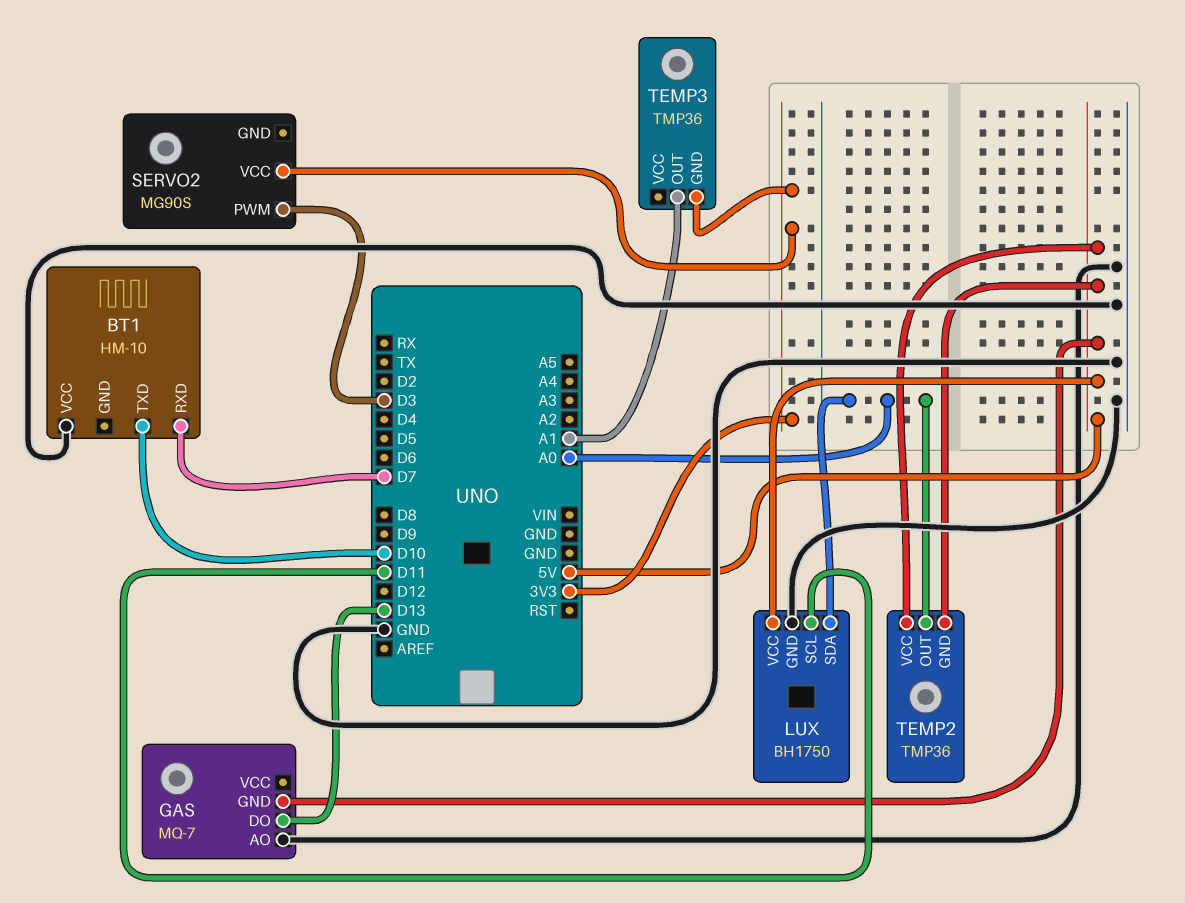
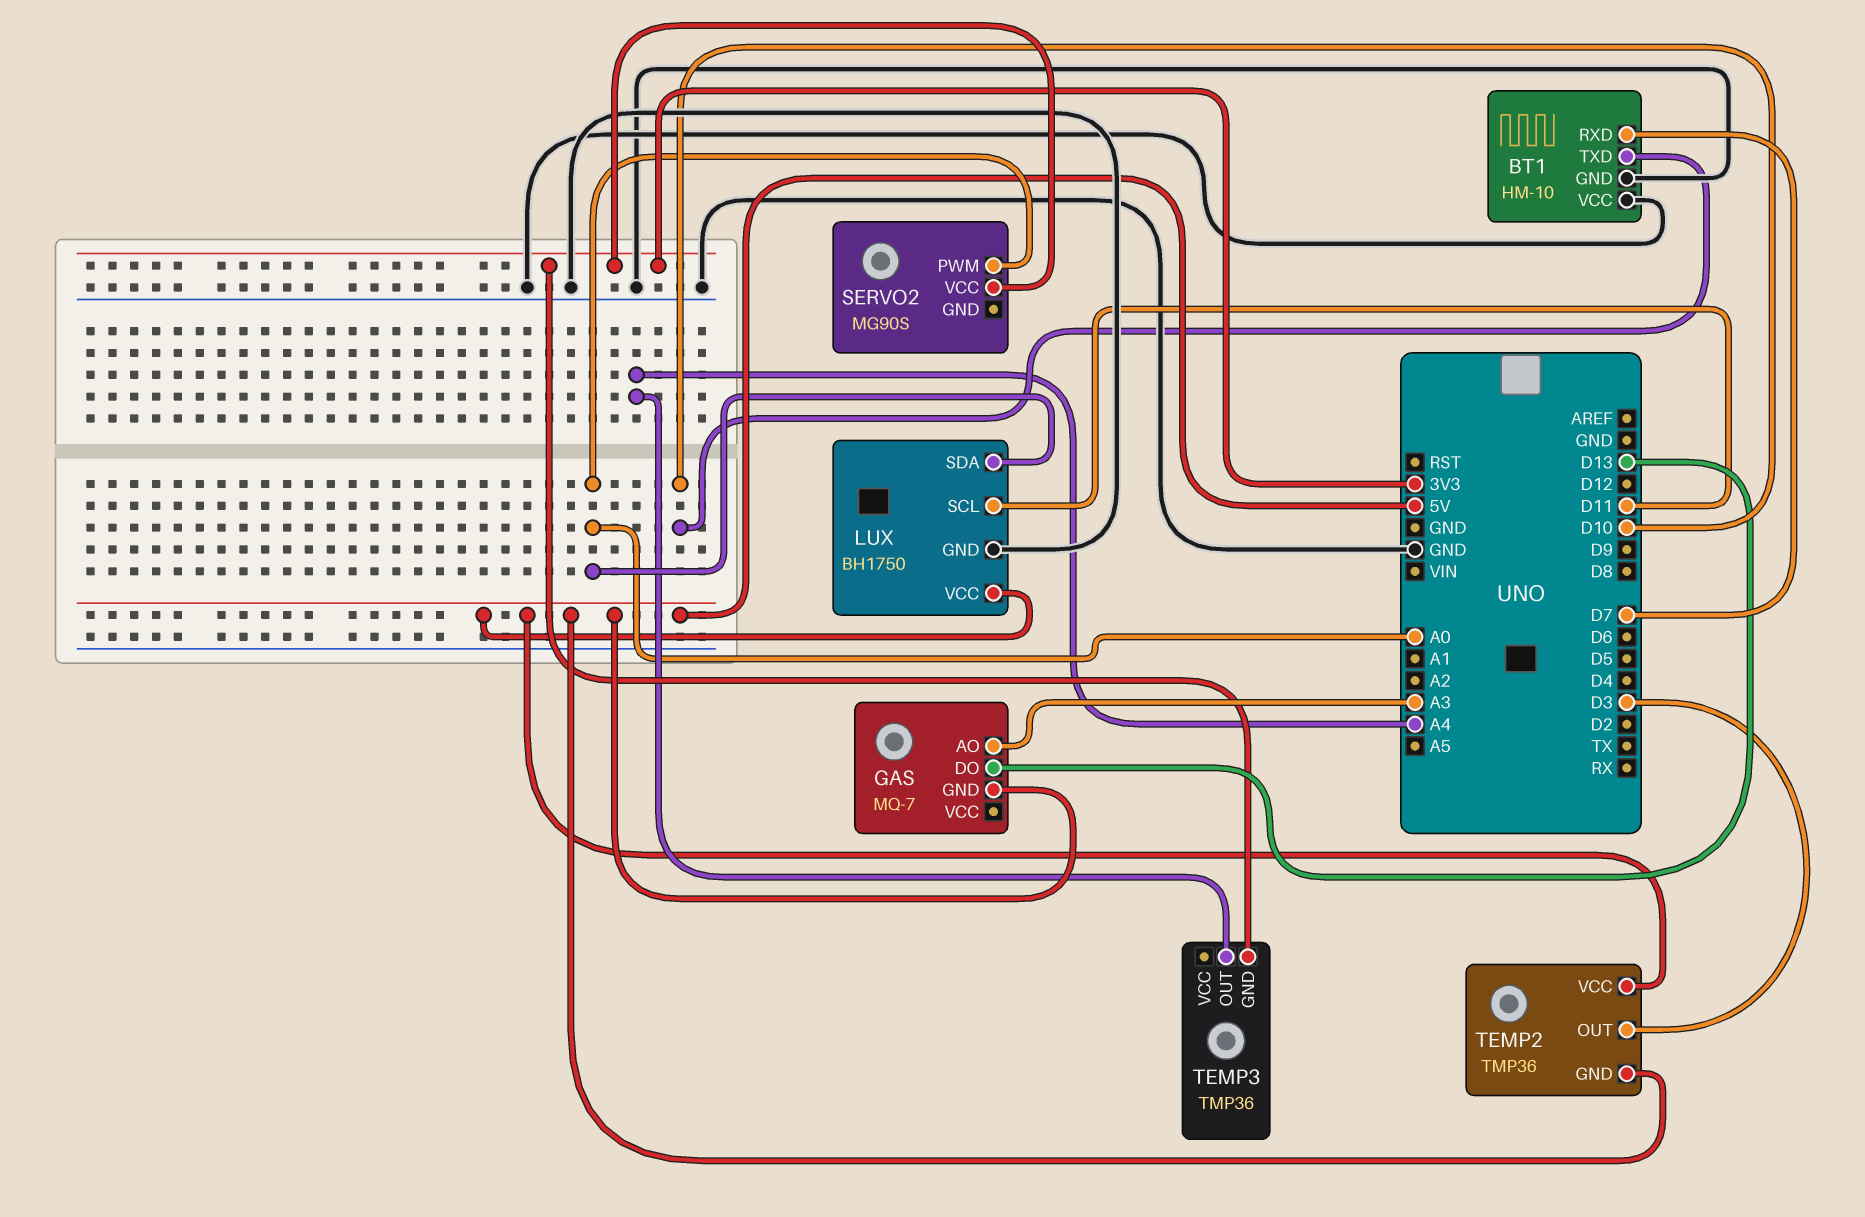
BT1 pin GND: none -> GND
GAS pin AO: GND -> A3
SERVO2 pin PWM: D3 -> A0
TEMP2 pin OUT: A0 -> D3
TEMP3 pin OUT: A1 -> A4

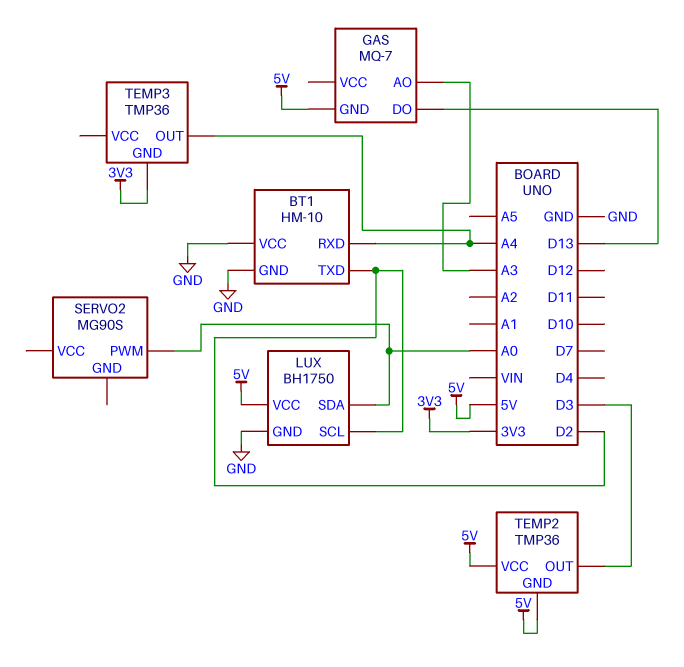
BT1 pin RXD: D7 -> A4
BT1 pin TXD: D10 -> D2
LUX pin SCL: D11 -> D2
SERVO2 pin VCC: 3V3 -> none

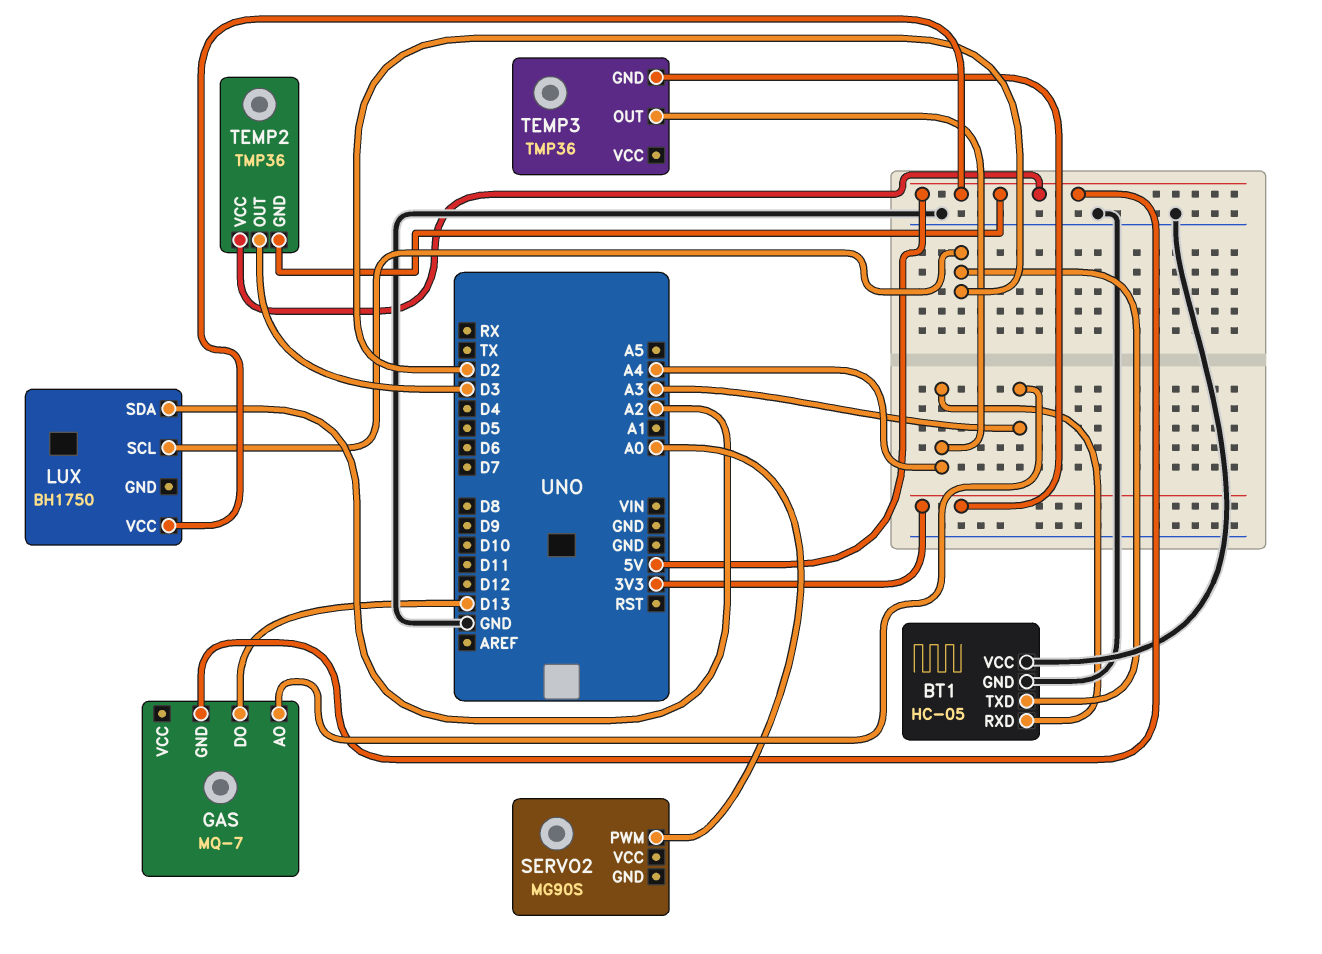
BT1: HM-10 -> HC-05
LUX pin GND: GND -> none
LUX pin SDA: A0 -> A2

